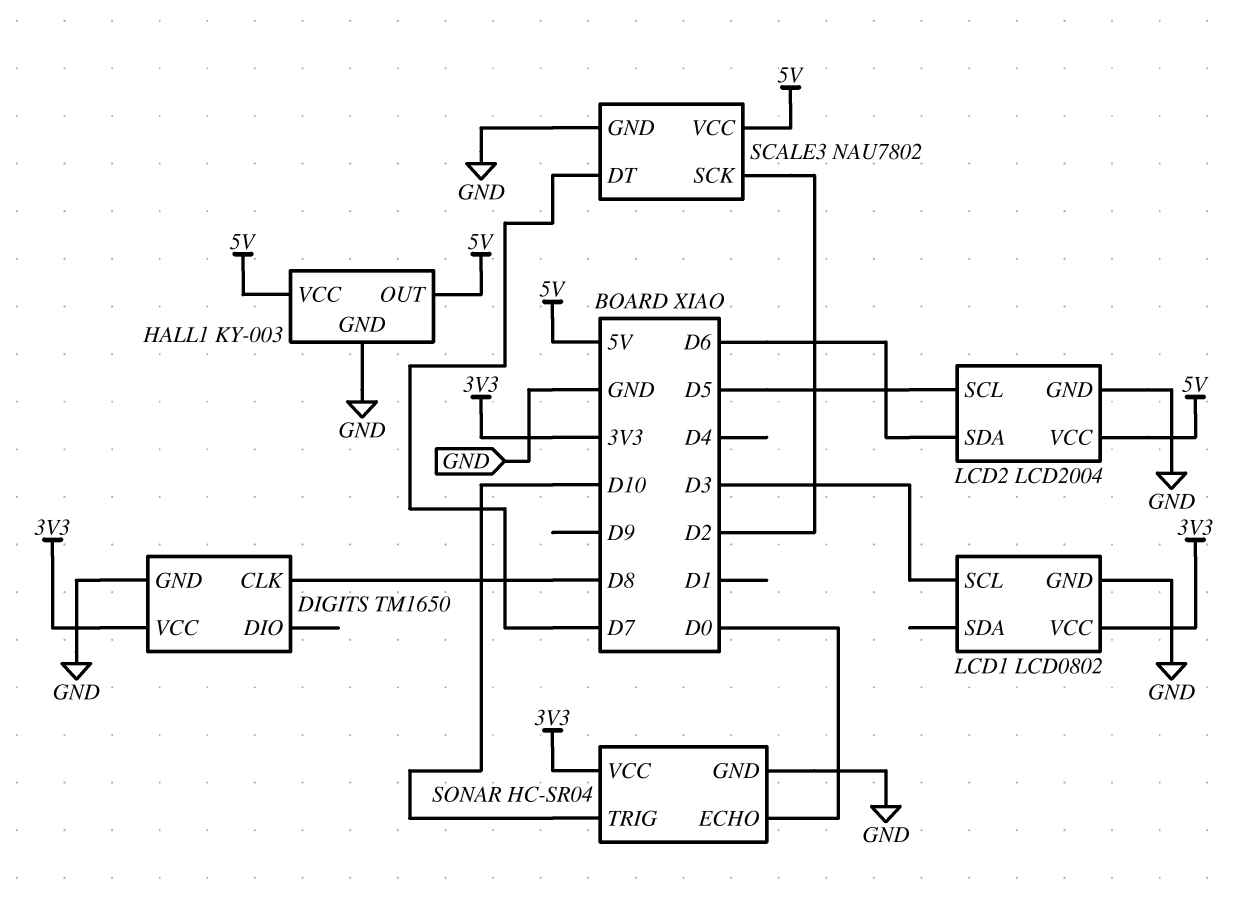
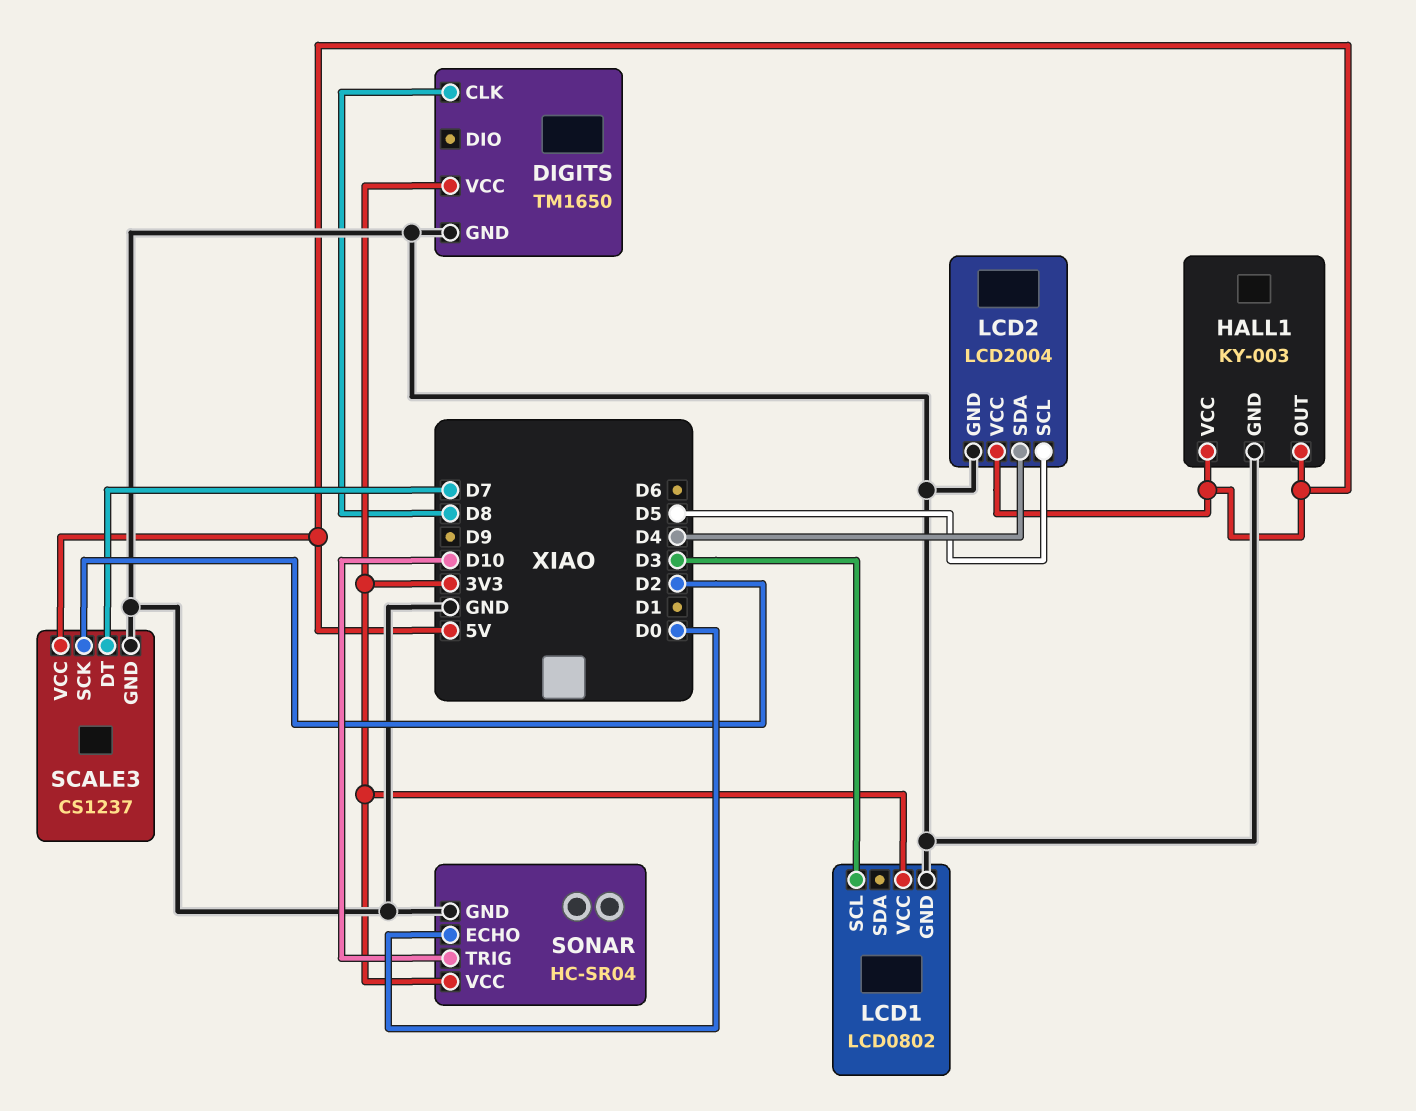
LCD2 pin SDA: D6 -> D4
SCALE3: NAU7802 -> CS1237

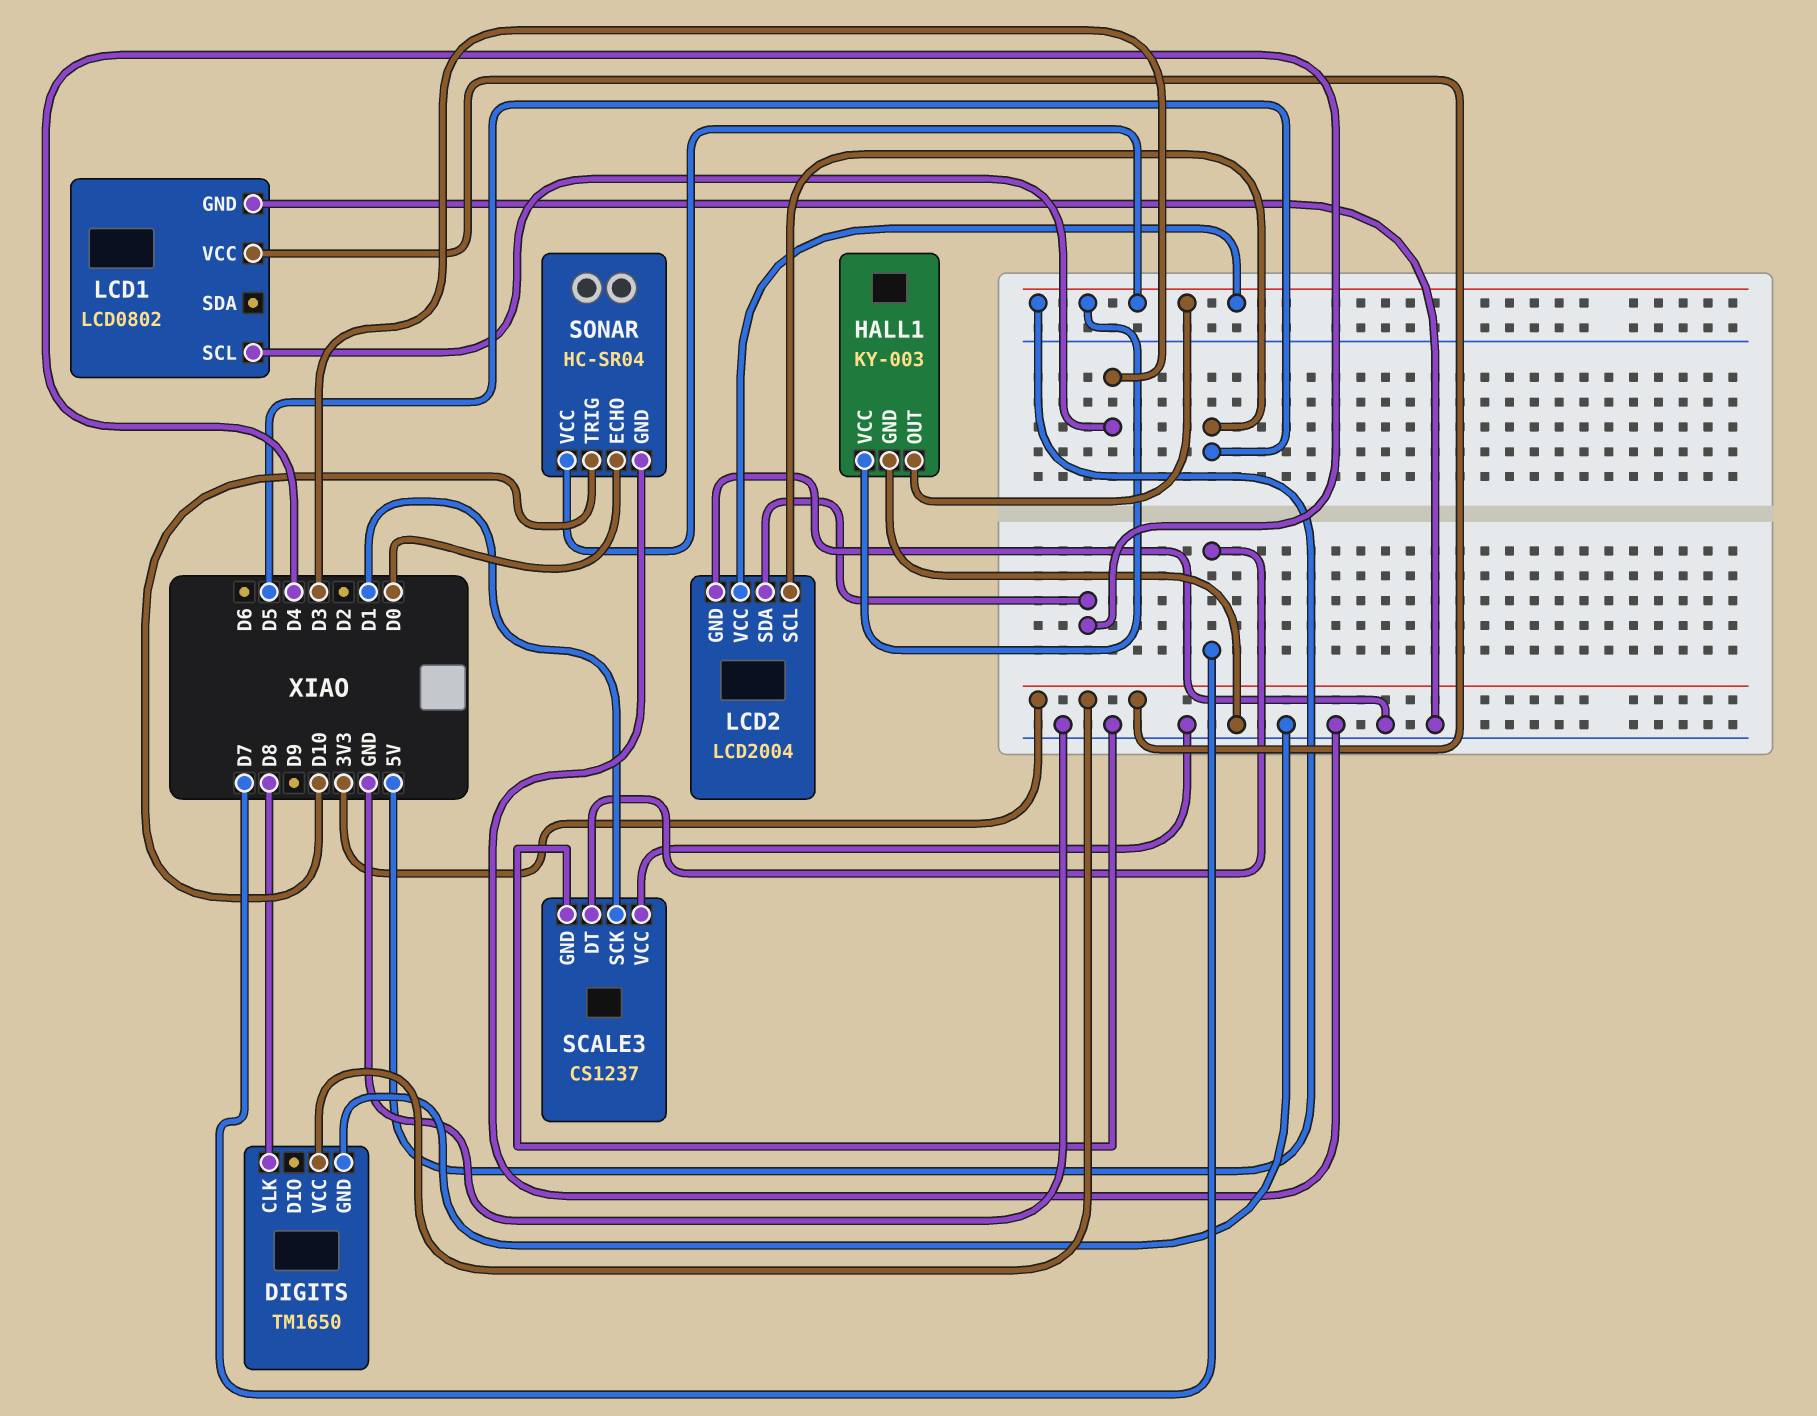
SCALE3 pin SCK: D2 -> D1
SCALE3 pin VCC: 5V -> GND
SONAR pin VCC: 3V3 -> 5V

